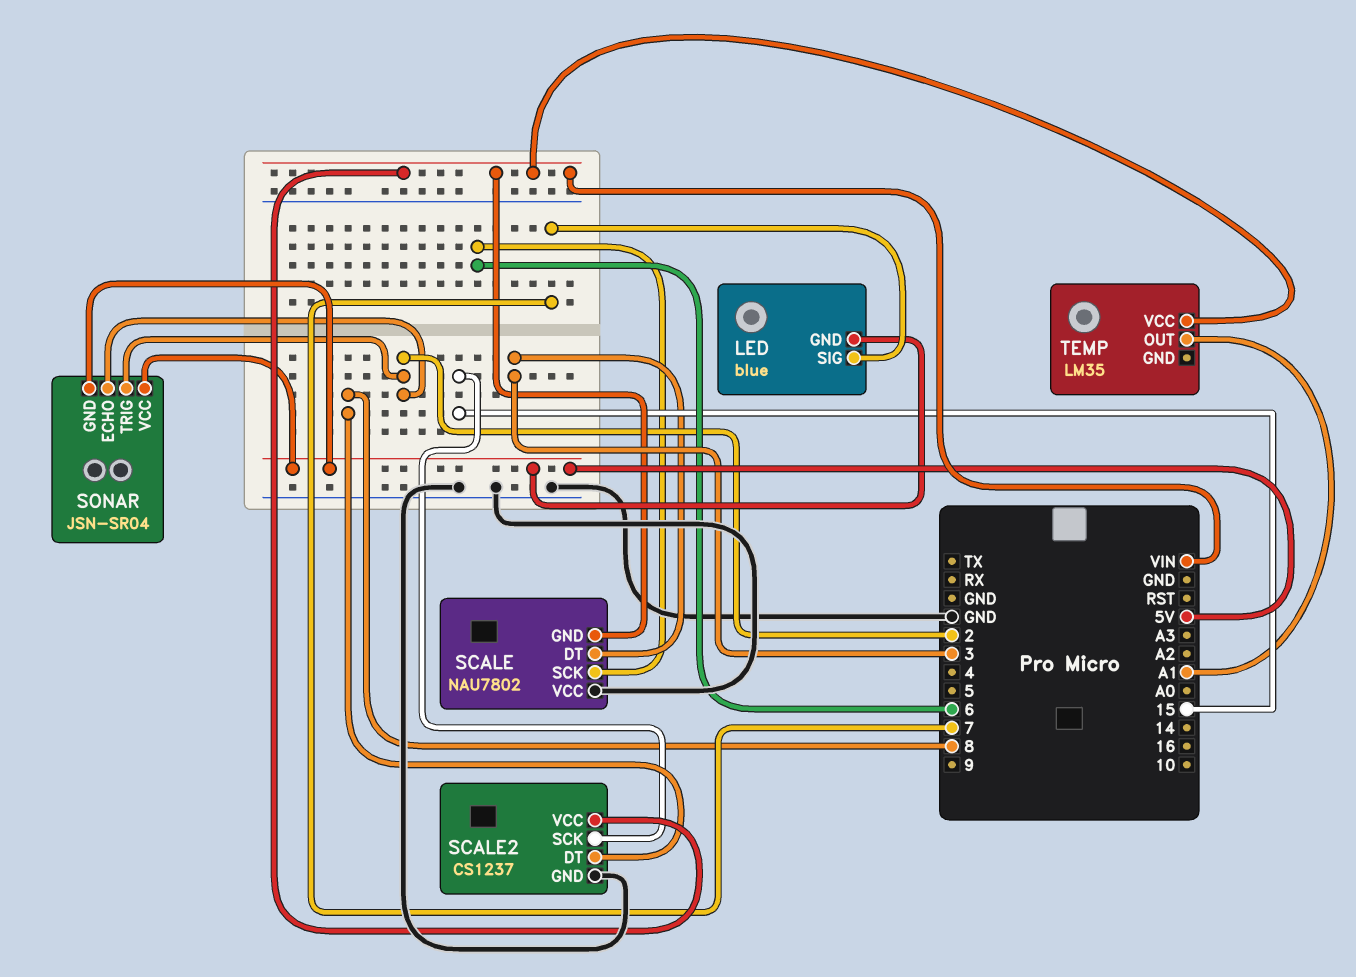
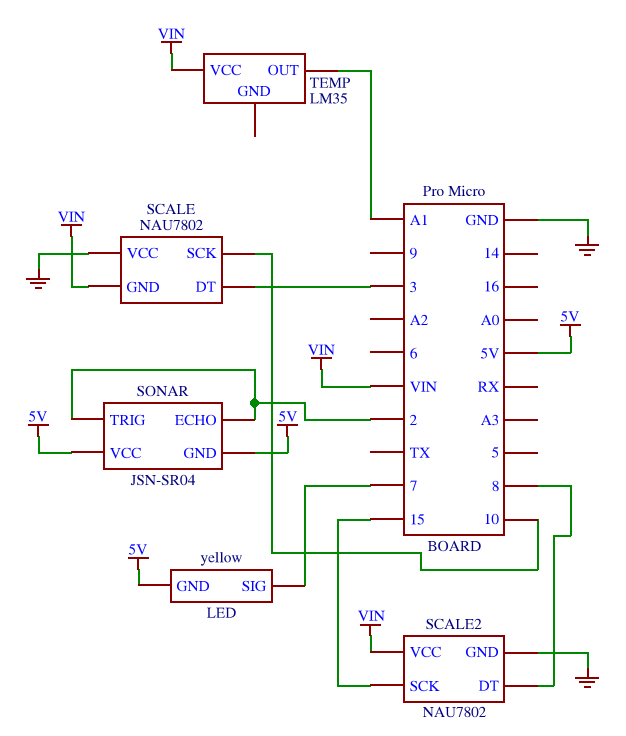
LED: blue -> yellow
SCALE pin SCK: 6 -> 10
SCALE2: CS1237 -> NAU7802

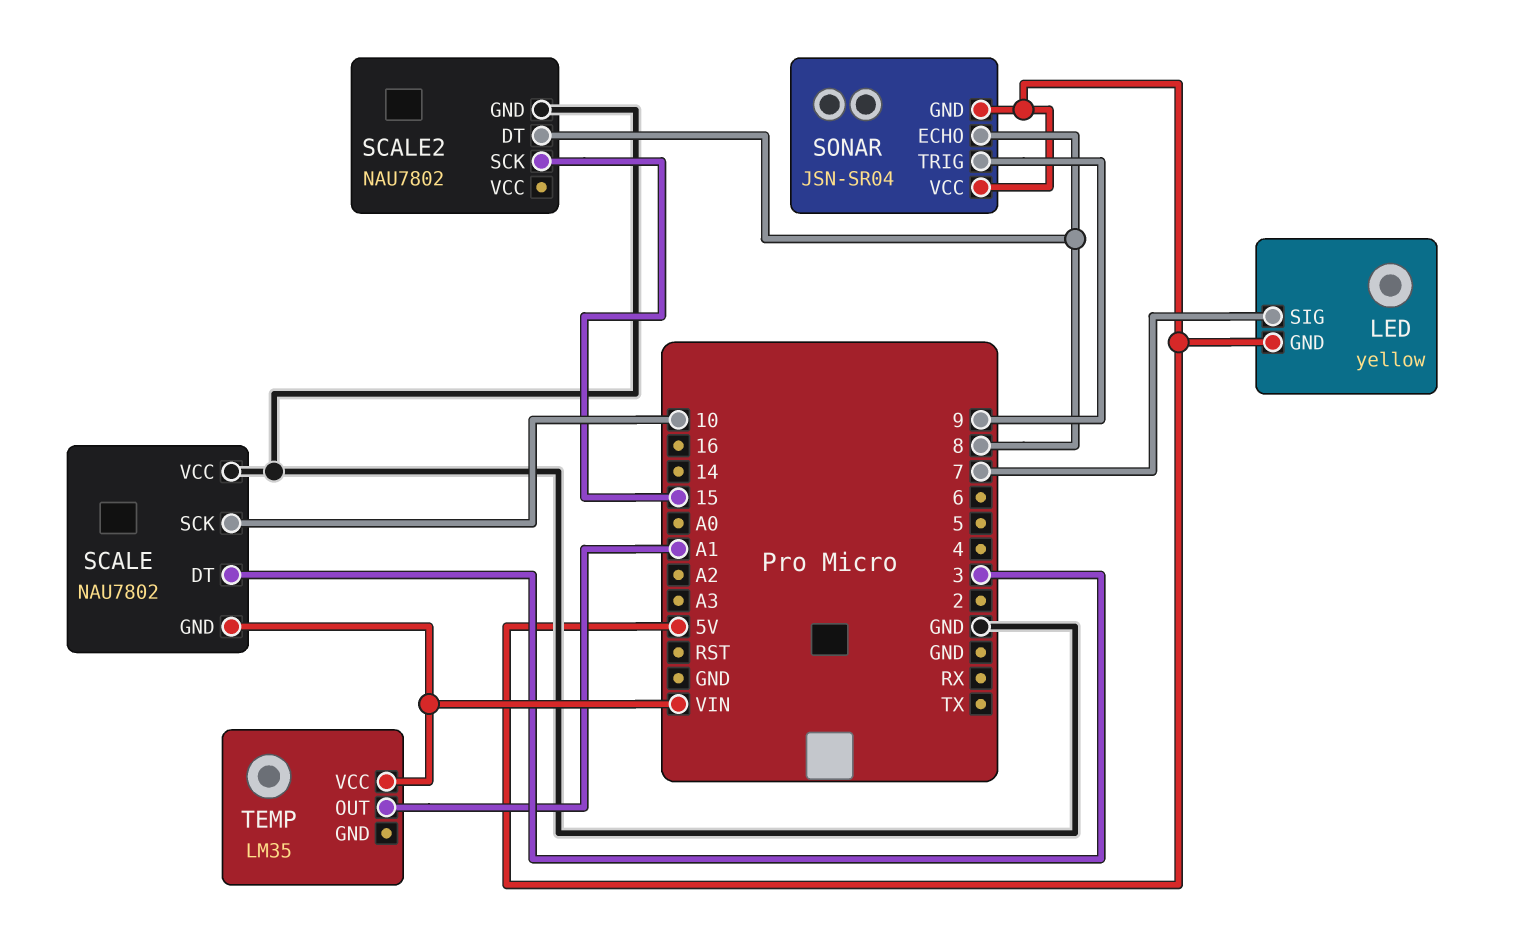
SCALE2 pin VCC: VIN -> none
SONAR pin ECHO: 2 -> 8
SONAR pin TRIG: 2 -> 9

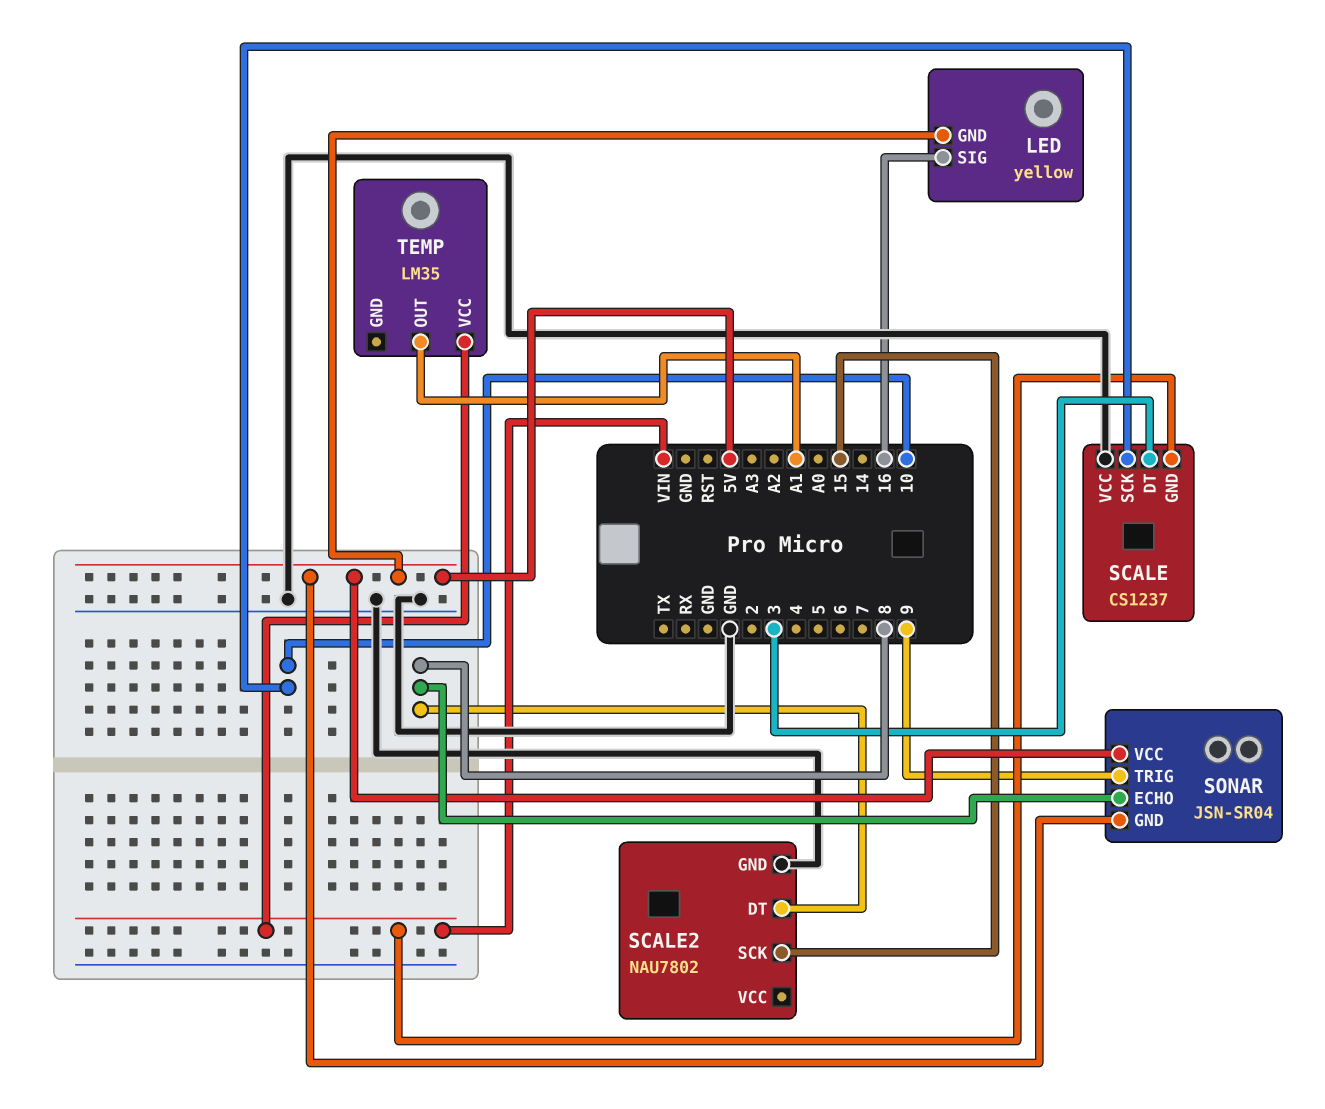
LED pin SIG: 7 -> 16
SCALE: NAU7802 -> CS1237

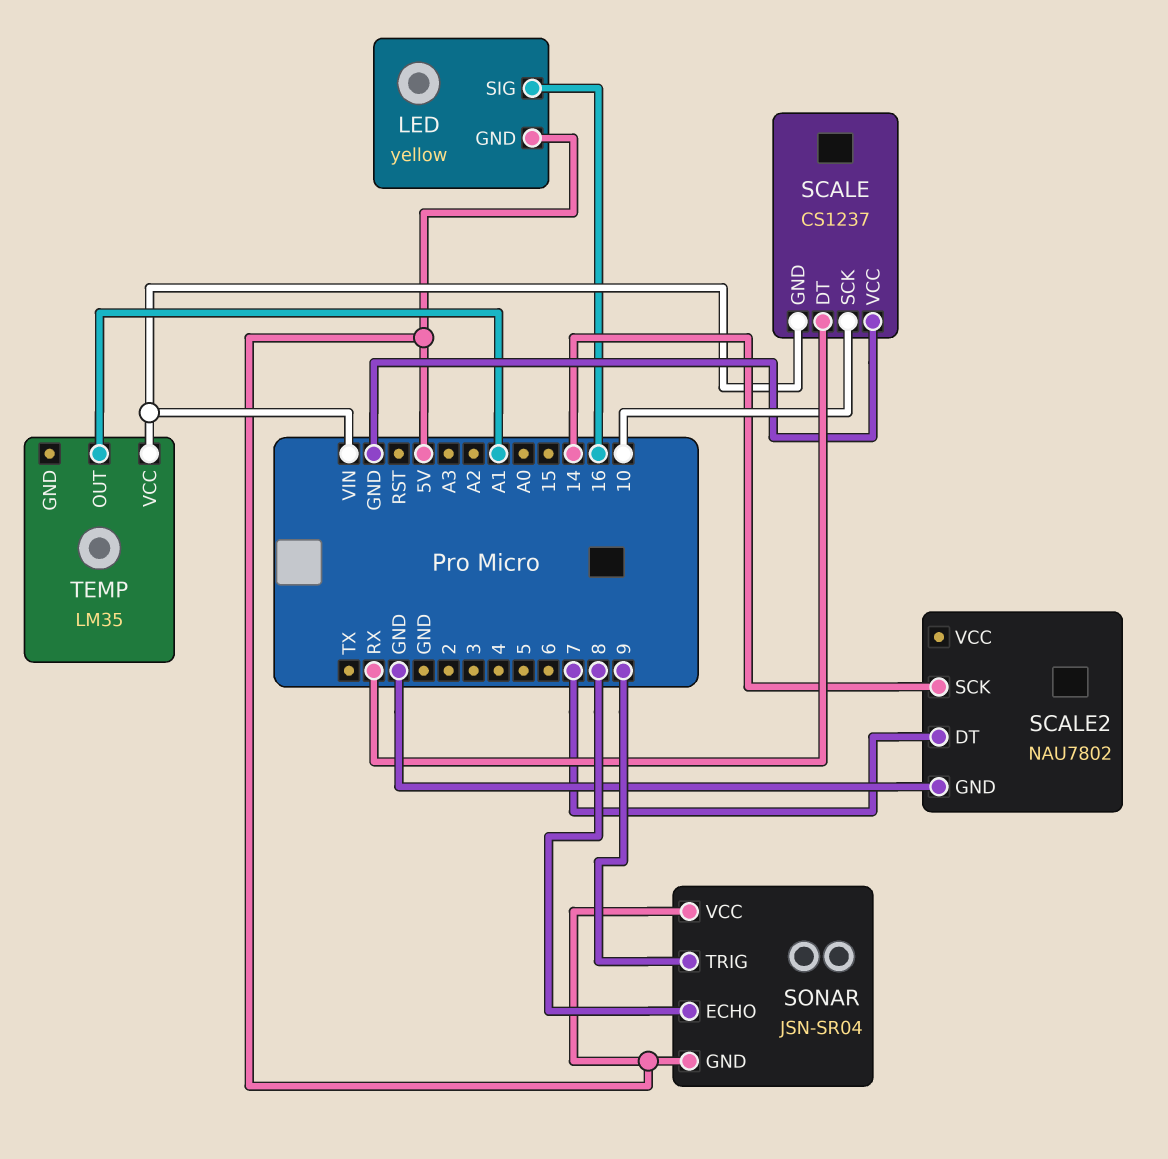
SCALE pin DT: 3 -> RX
SCALE2 pin DT: 8 -> 7
SCALE2 pin SCK: 15 -> 14

